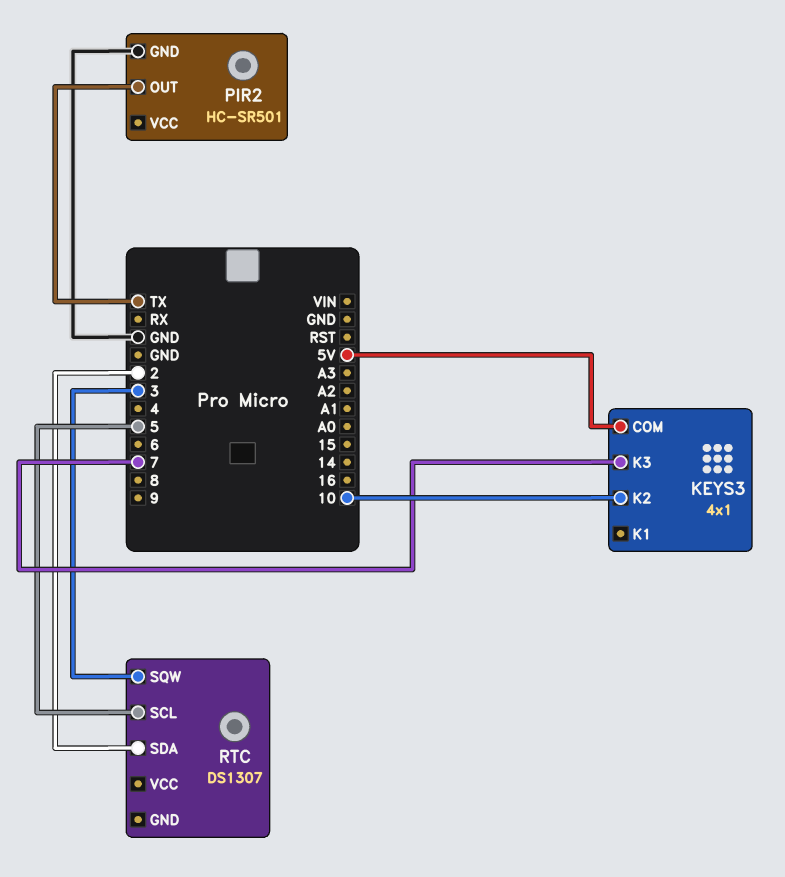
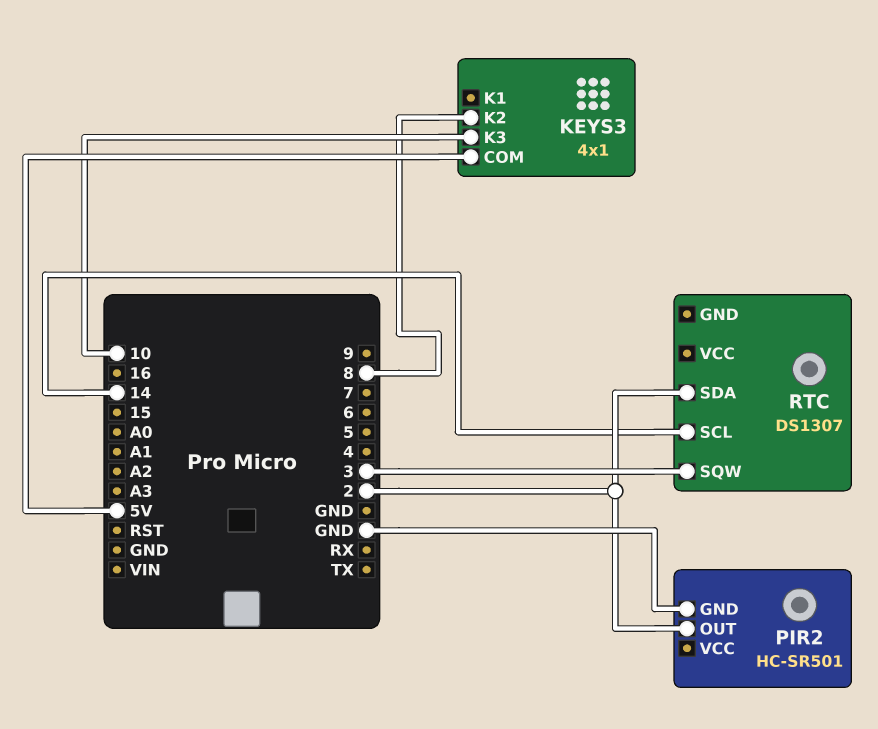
KEYS3 pin K2: 10 -> 8
KEYS3 pin K3: 7 -> 10
PIR2 pin OUT: TX -> 2
RTC pin SCL: 5 -> 14

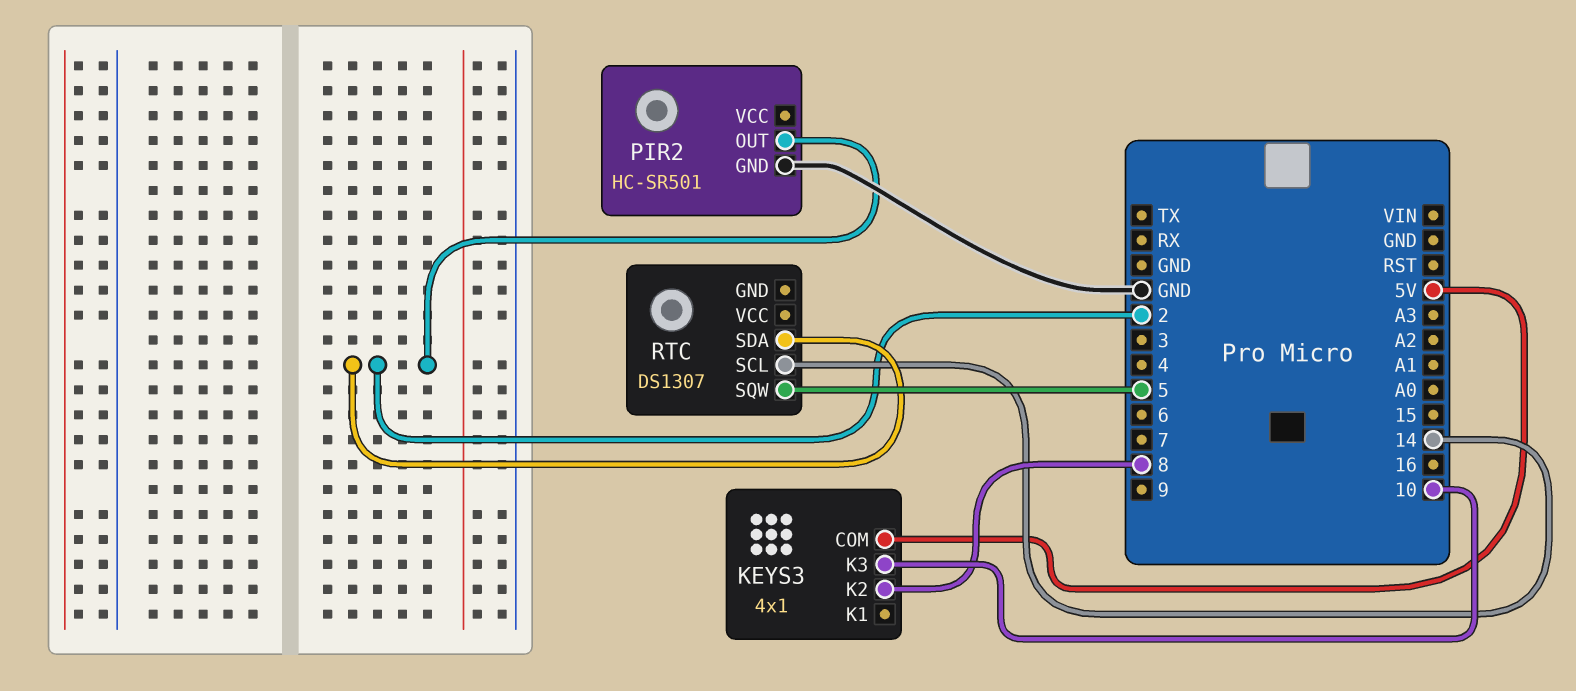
RTC pin SQW: 3 -> 5

